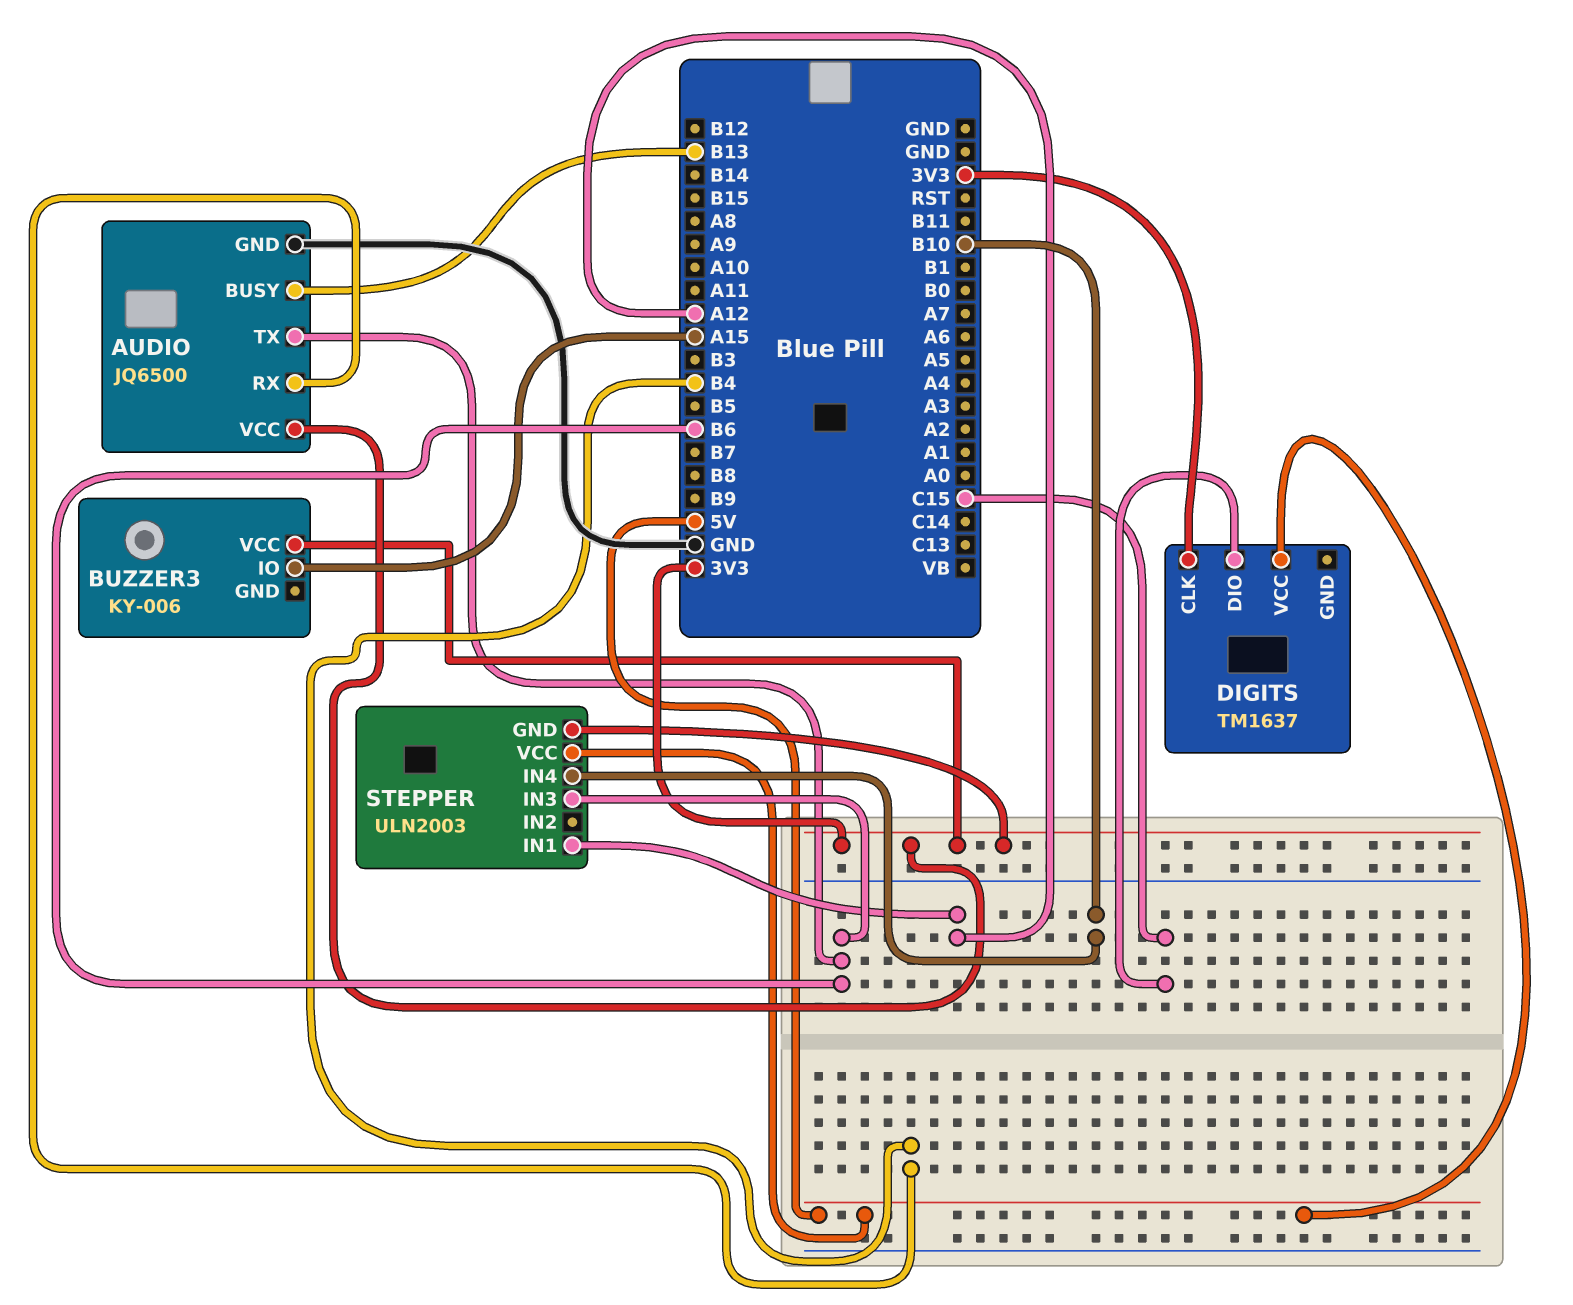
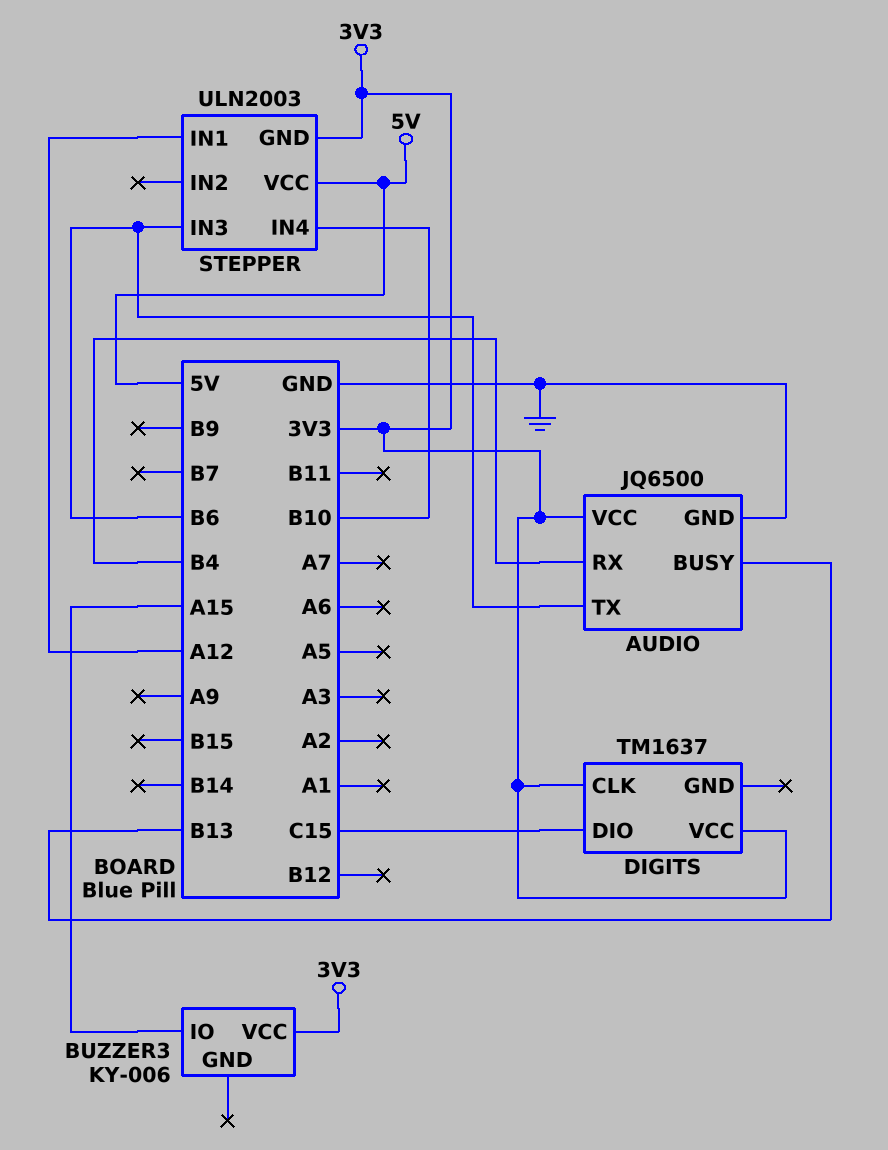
DIGITS pin VCC: 5V -> 3V3

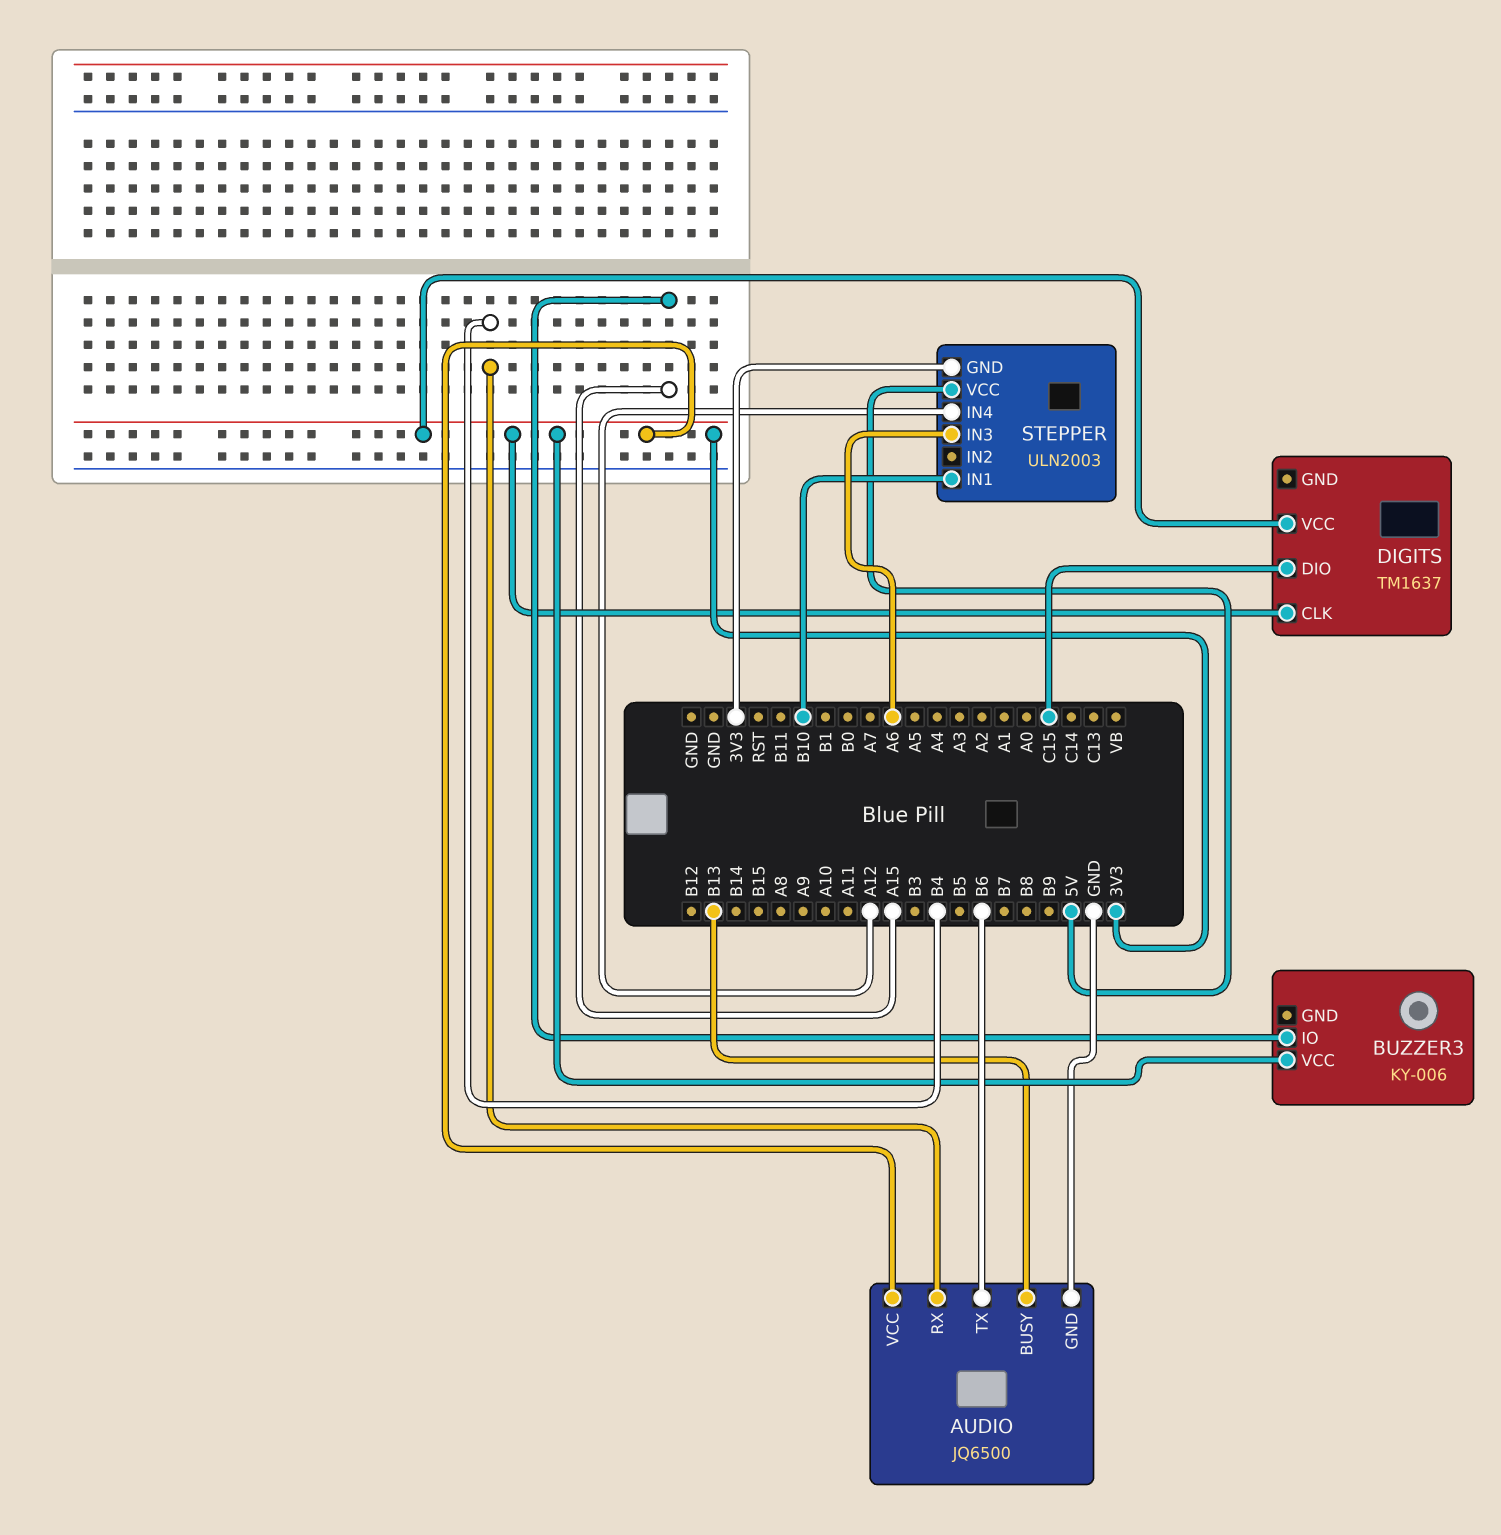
STEPPER pin IN1: A12 -> B10
STEPPER pin IN3: B6 -> A6
STEPPER pin IN4: B10 -> A12

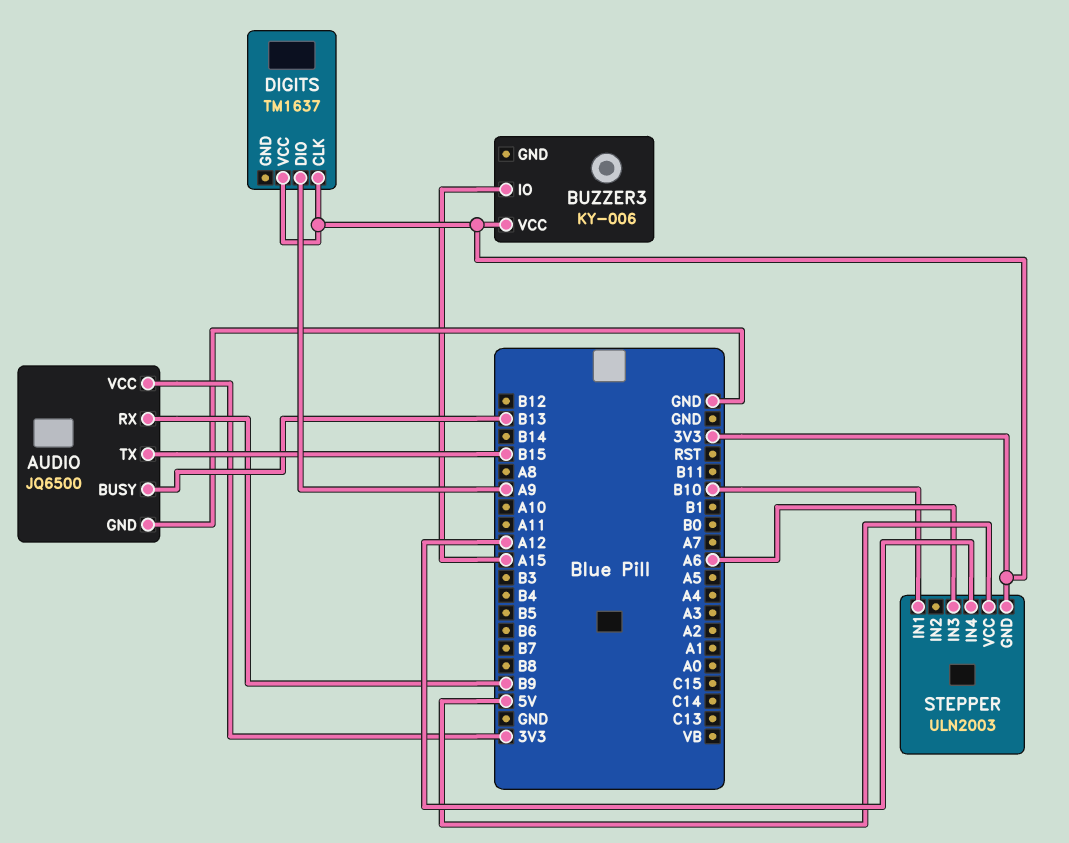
AUDIO pin RX: B4 -> B9
AUDIO pin TX: B6 -> B15
DIGITS pin DIO: C15 -> A9

